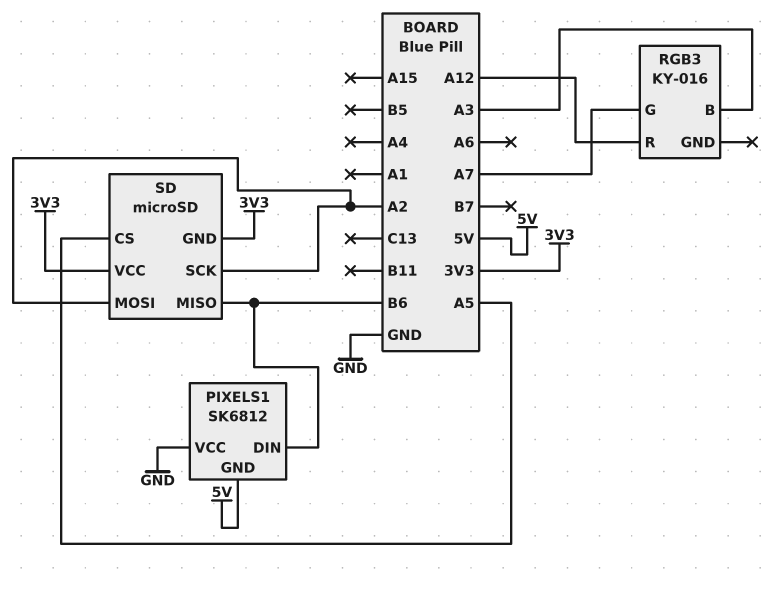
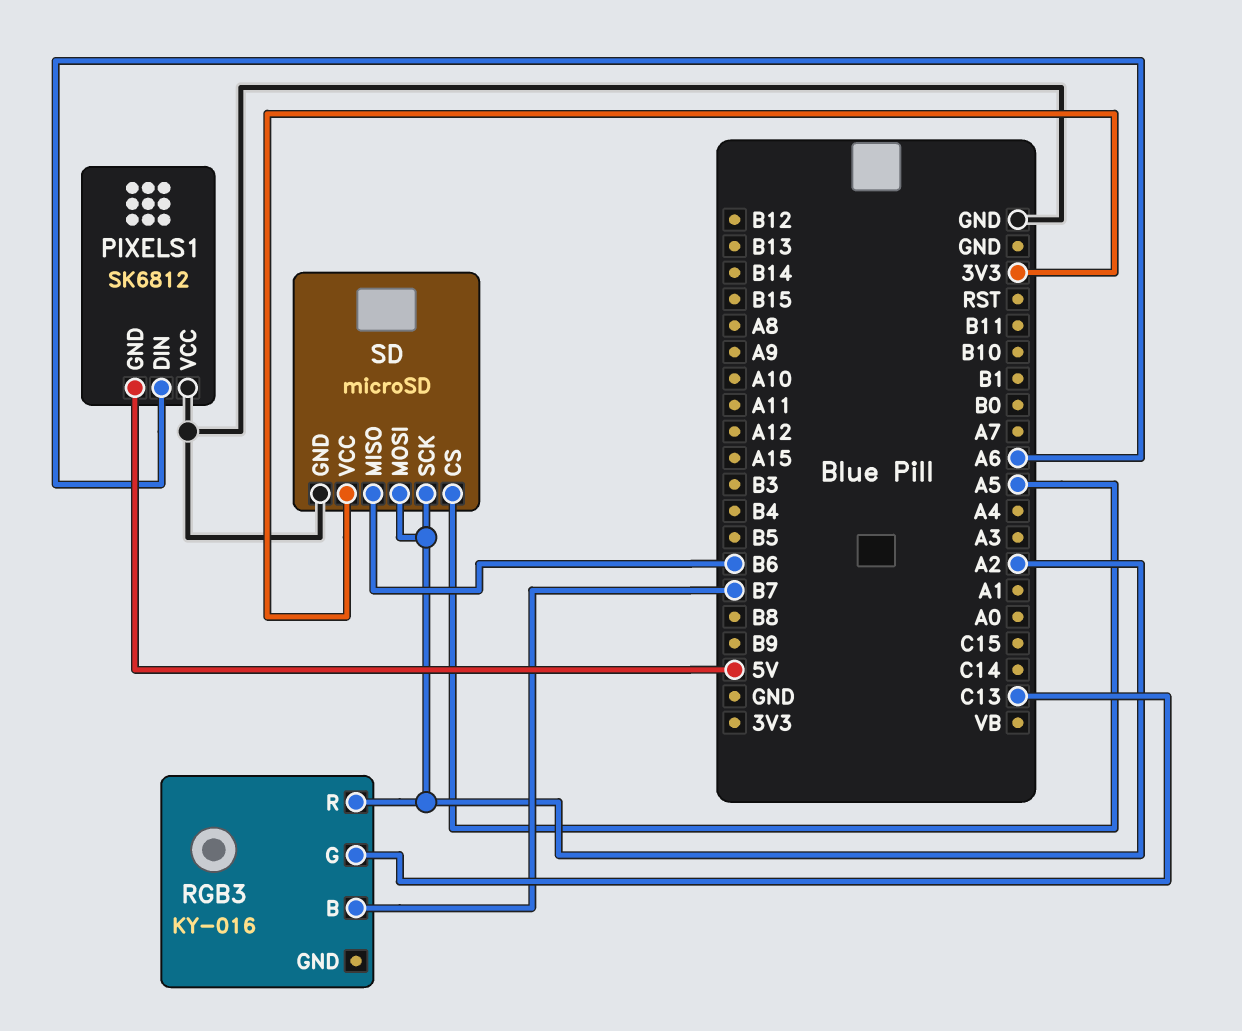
PIXELS1 pin DIN: B6 -> A6
RGB3 pin B: A3 -> B7
RGB3 pin G: A7 -> C13
RGB3 pin R: A12 -> A2
SD pin GND: 3V3 -> GND

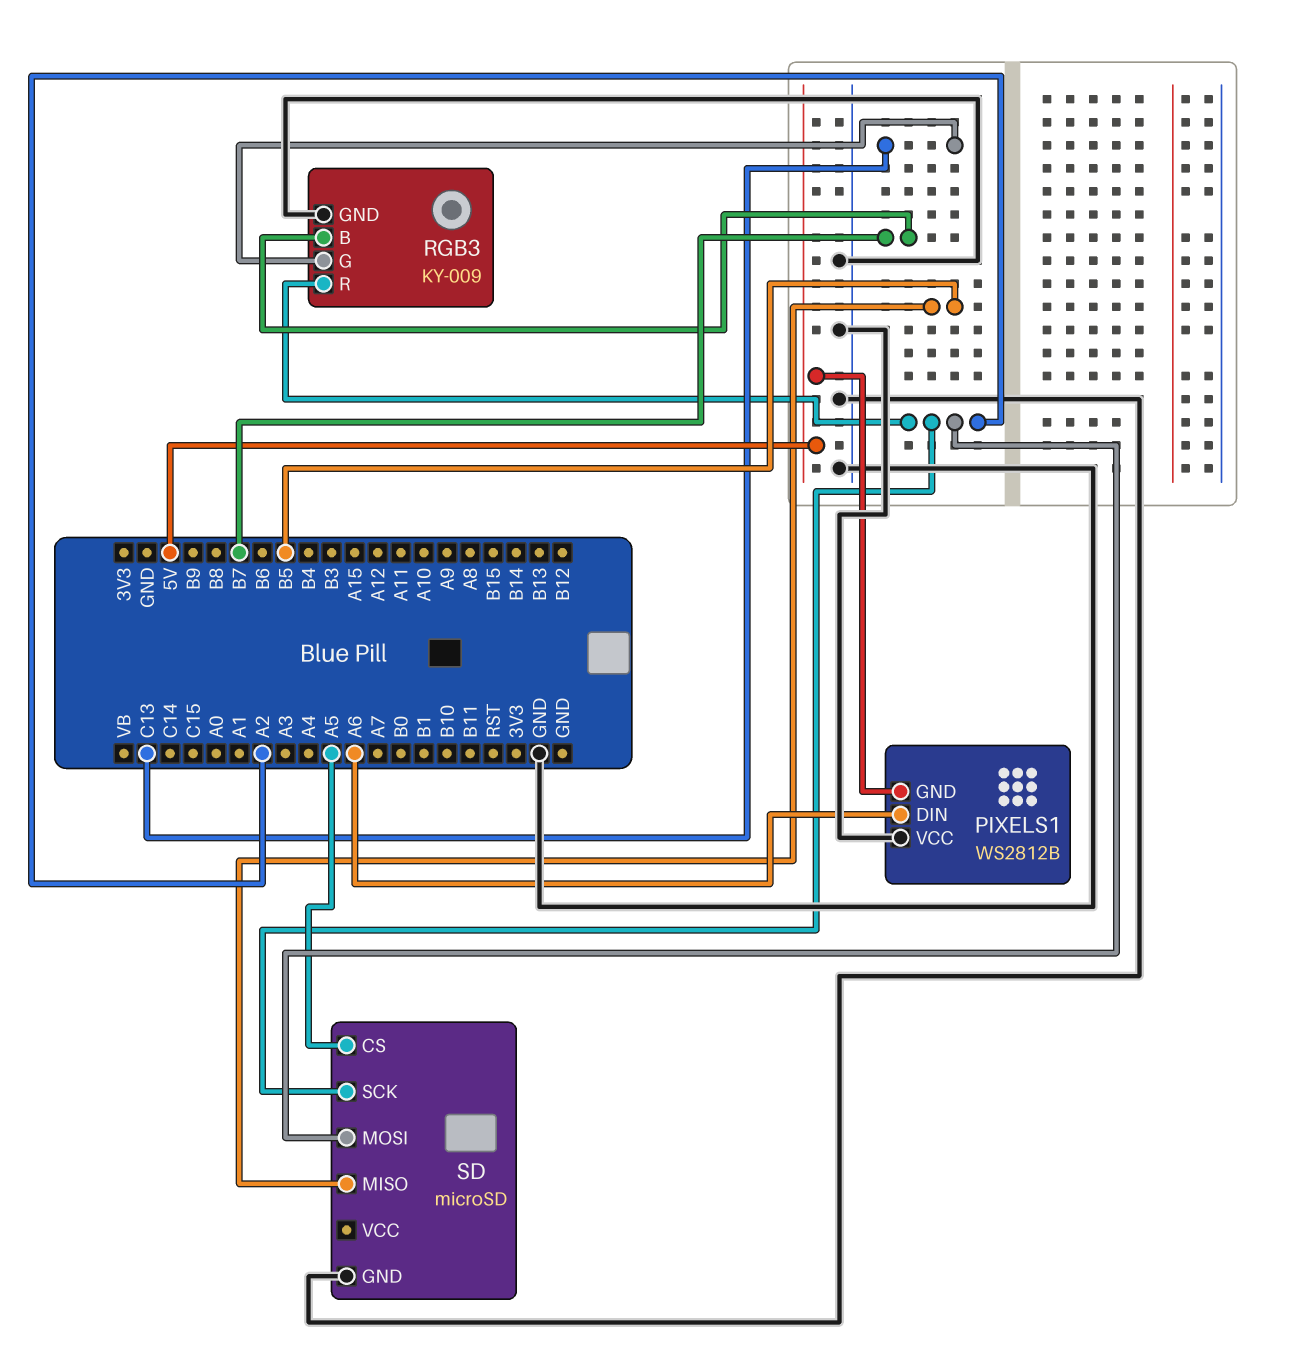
PIXELS1: SK6812 -> WS2812B
RGB3: KY-016 -> KY-009
RGB3 pin GND: none -> GND
SD pin MISO: B6 -> B5
SD pin VCC: 3V3 -> none

